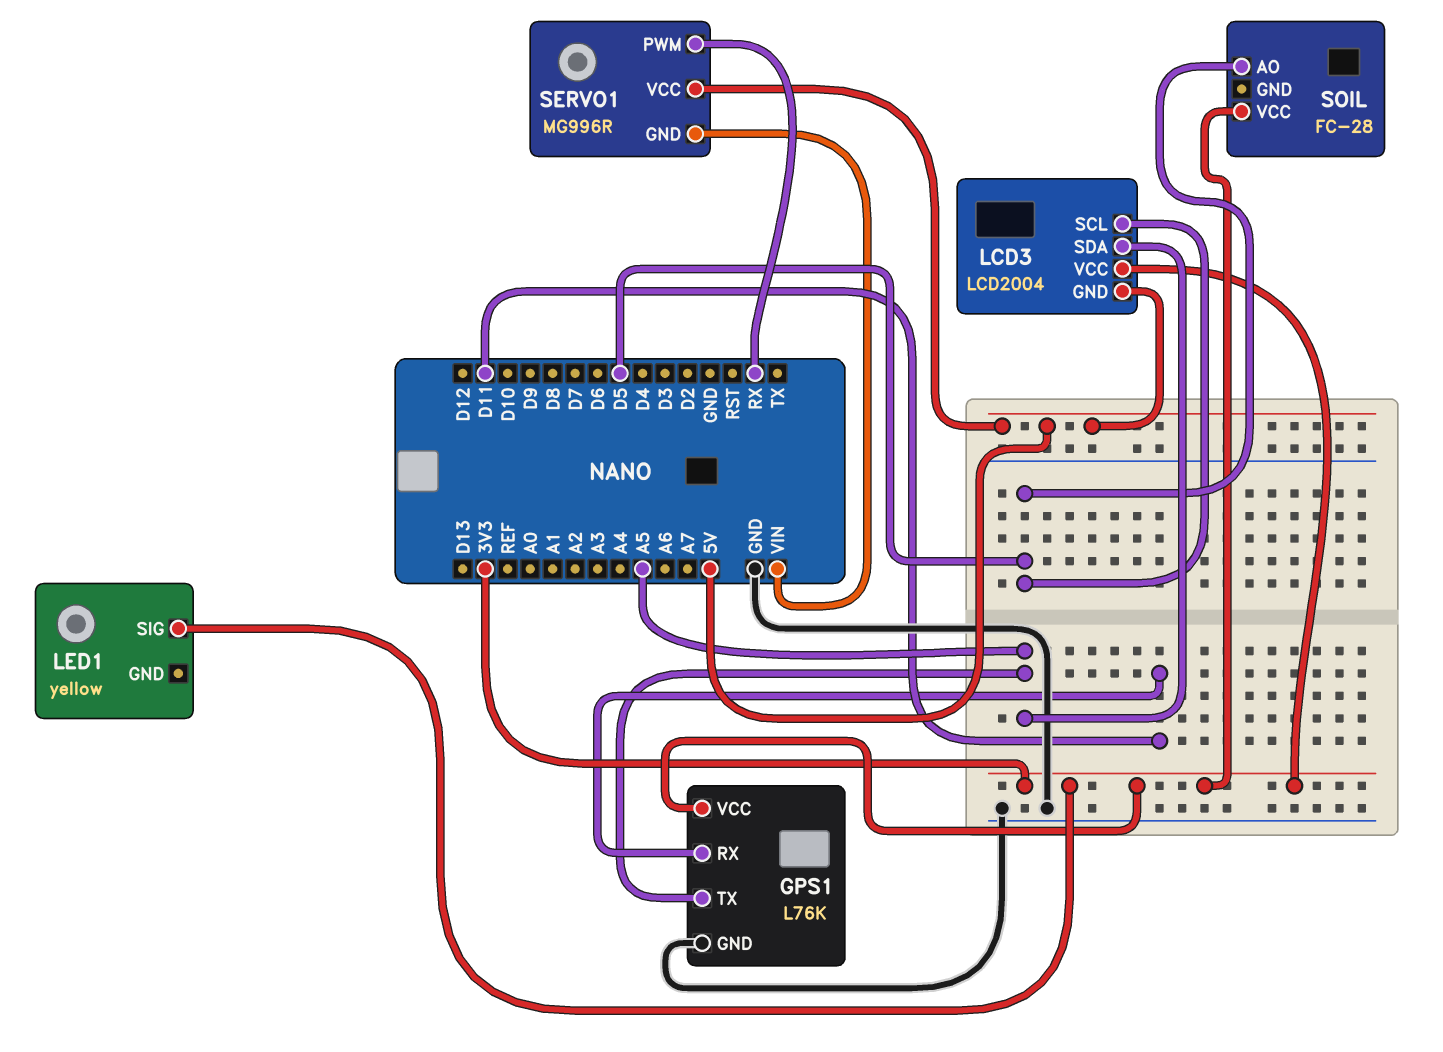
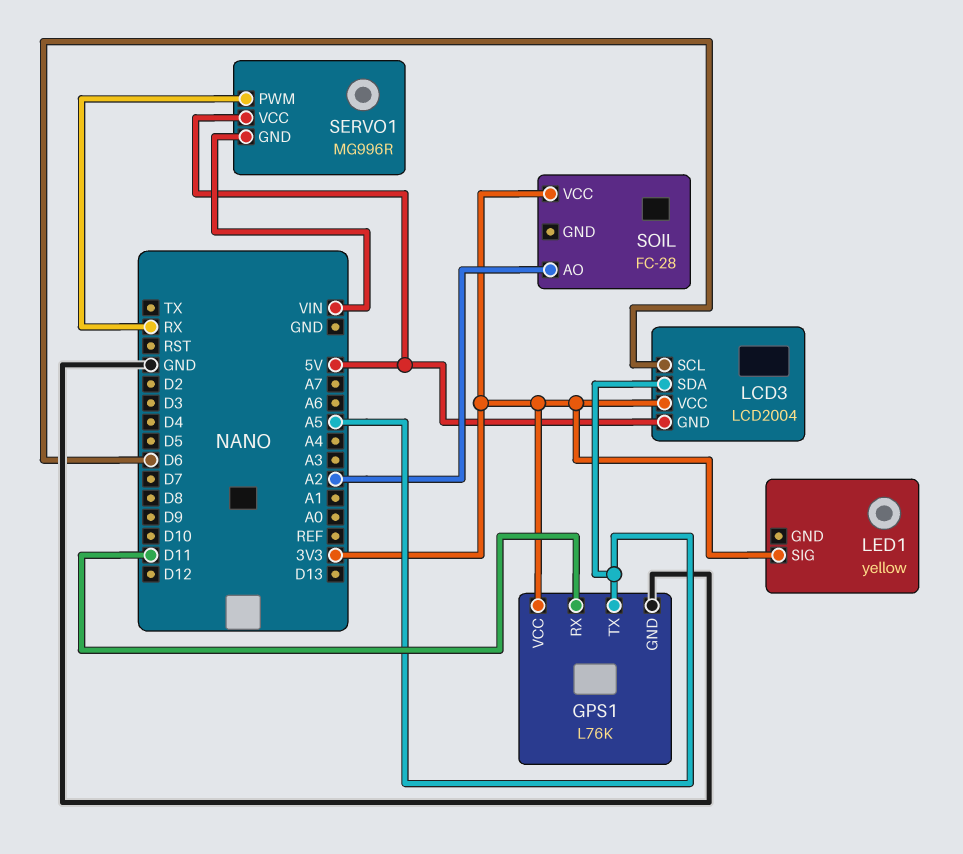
LCD3 pin SCL: D5 -> D6
SOIL pin AO: D5 -> A2

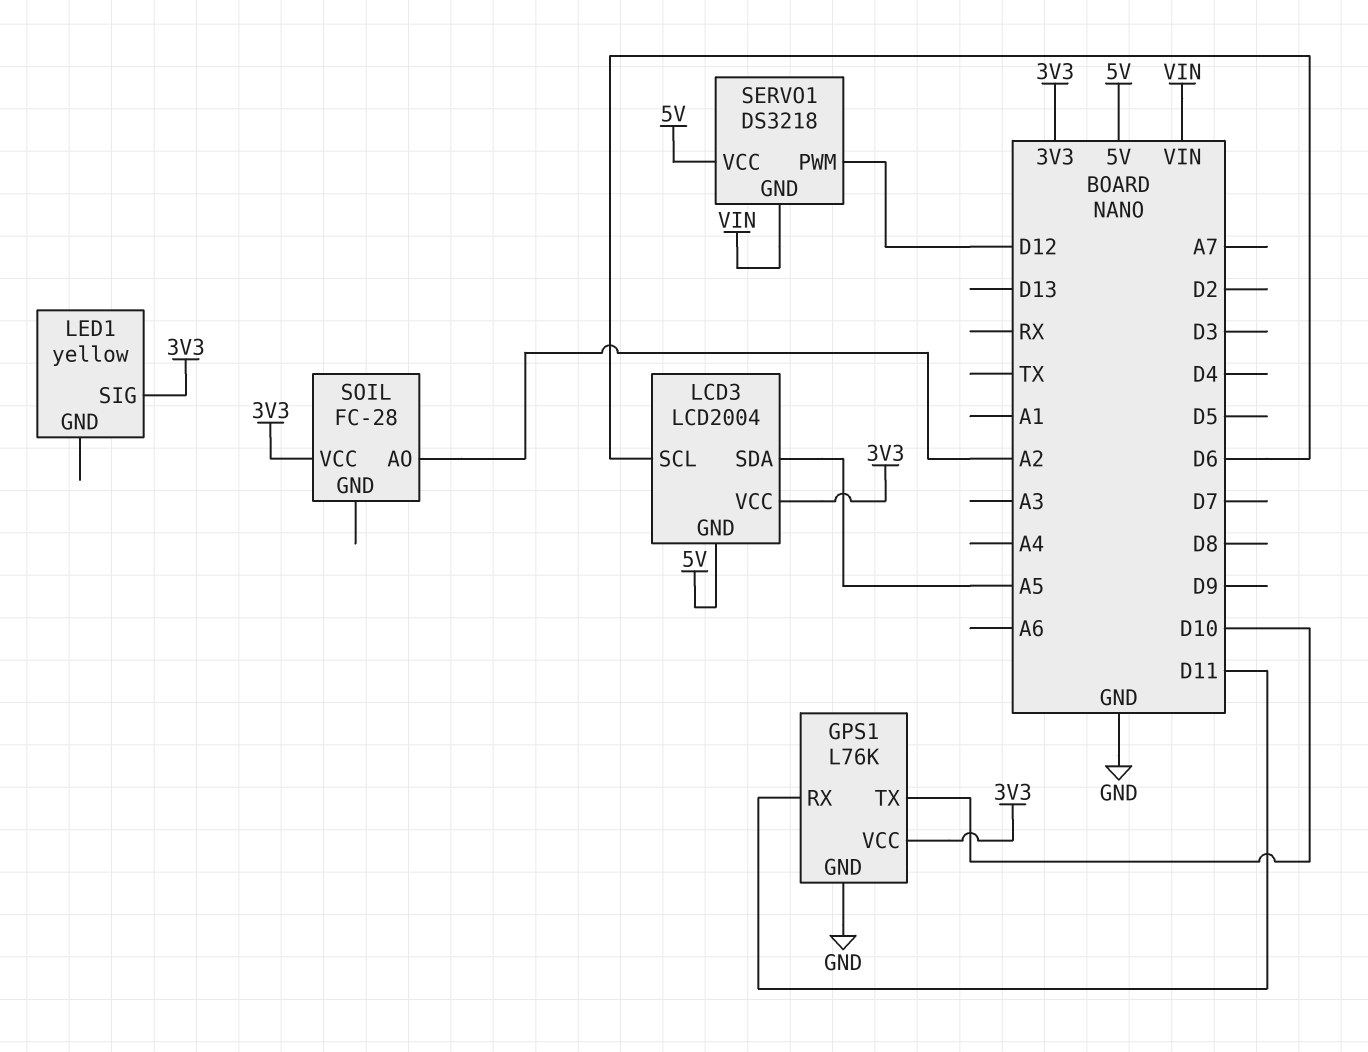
GPS1 pin TX: A5 -> D10
SERVO1: MG996R -> DS3218
SERVO1 pin PWM: RX -> D12

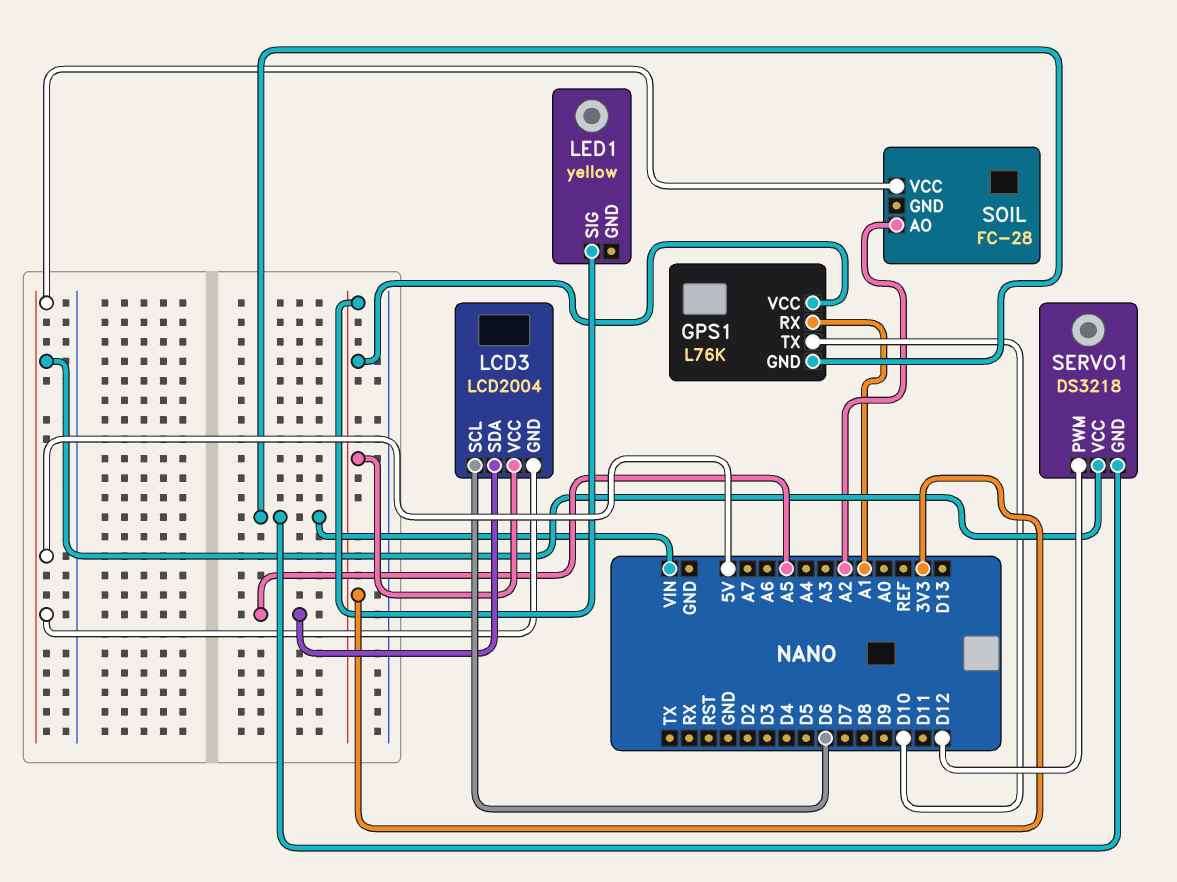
GPS1 pin GND: GND -> VIN
GPS1 pin RX: D11 -> A1
SOIL pin VCC: 3V3 -> 5V

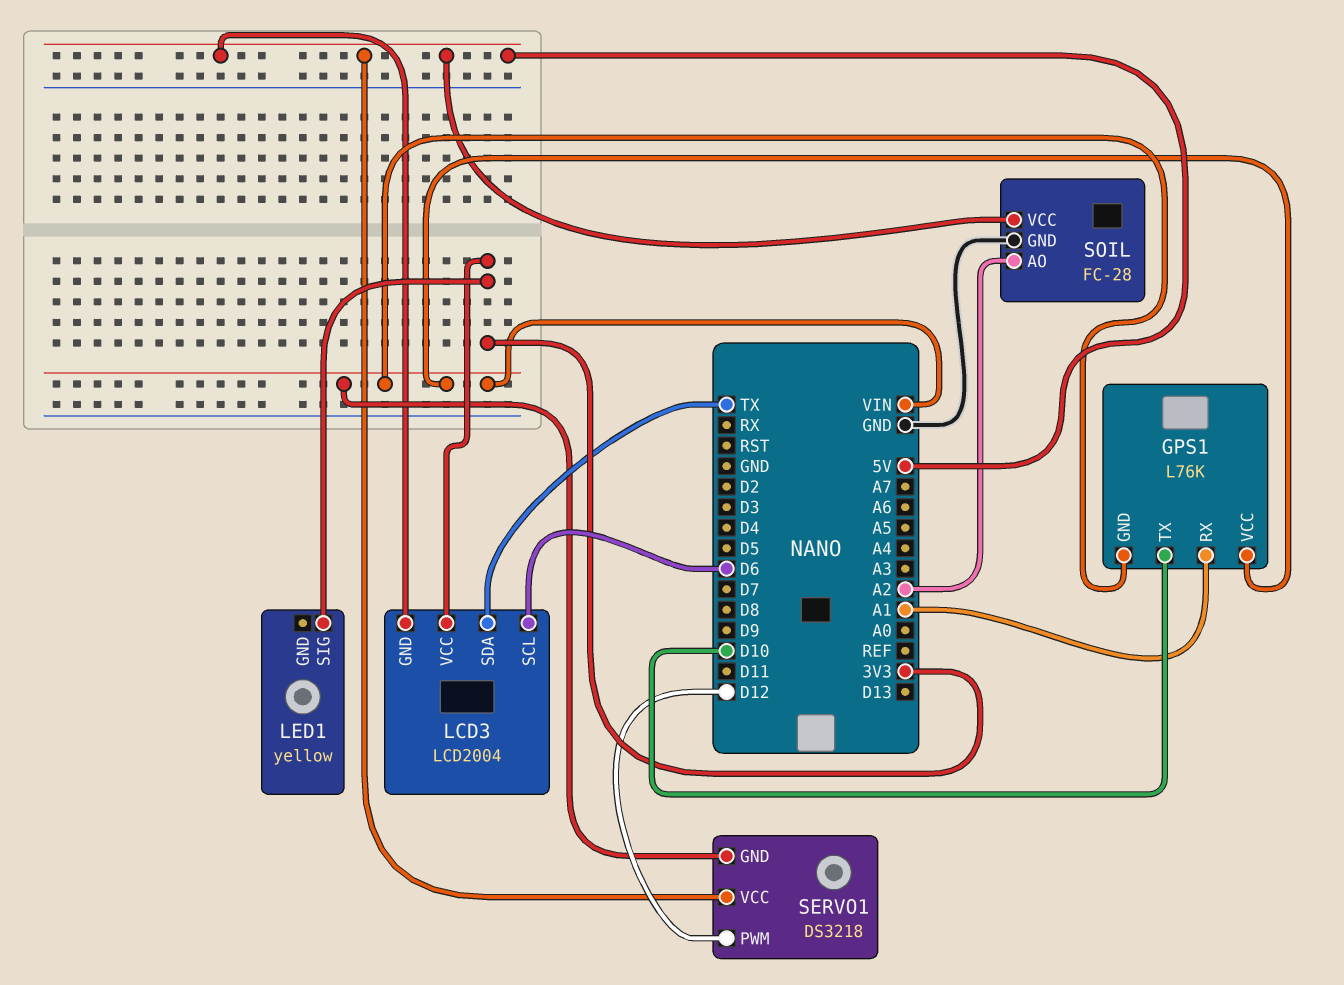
GPS1 pin VCC: 3V3 -> VIN
LCD3 pin SDA: A5 -> TX
SOIL pin GND: none -> GND

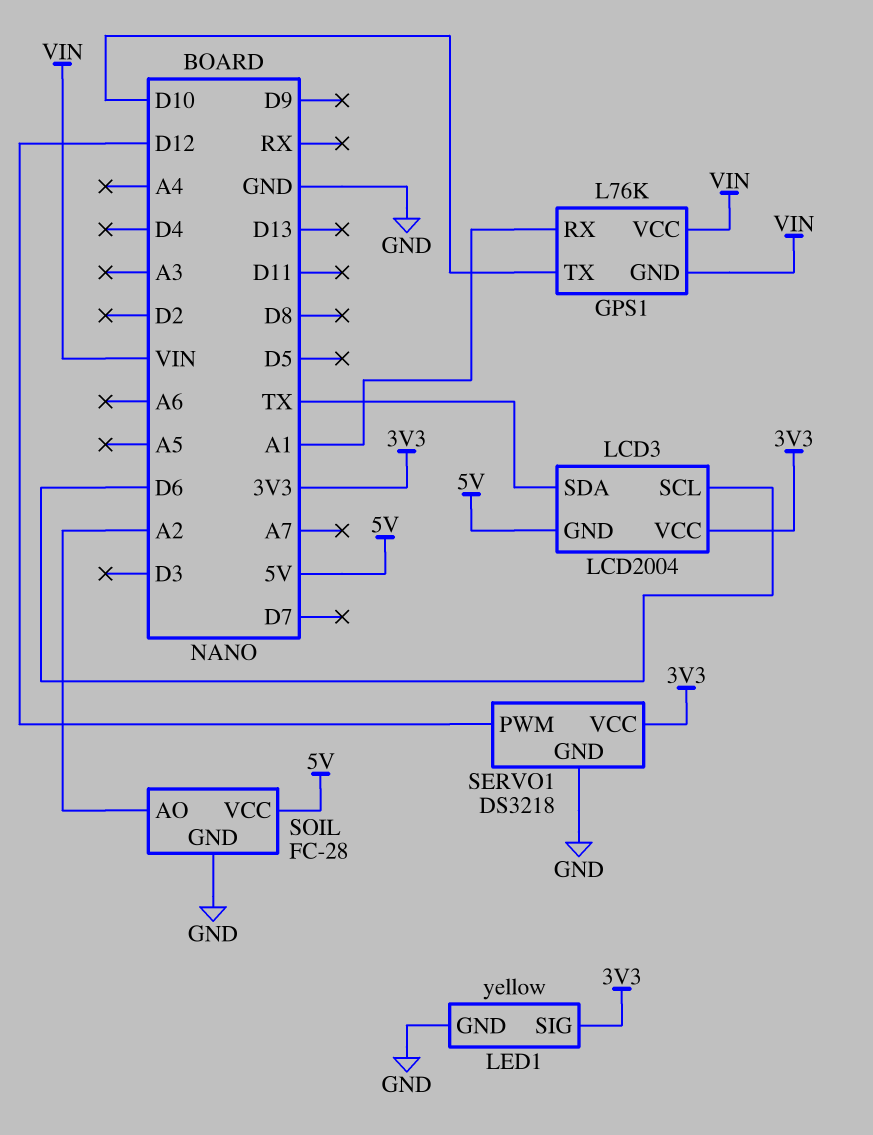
LED1 pin GND: none -> GND
SERVO1 pin GND: VIN -> GND
SERVO1 pin VCC: 5V -> 3V3

